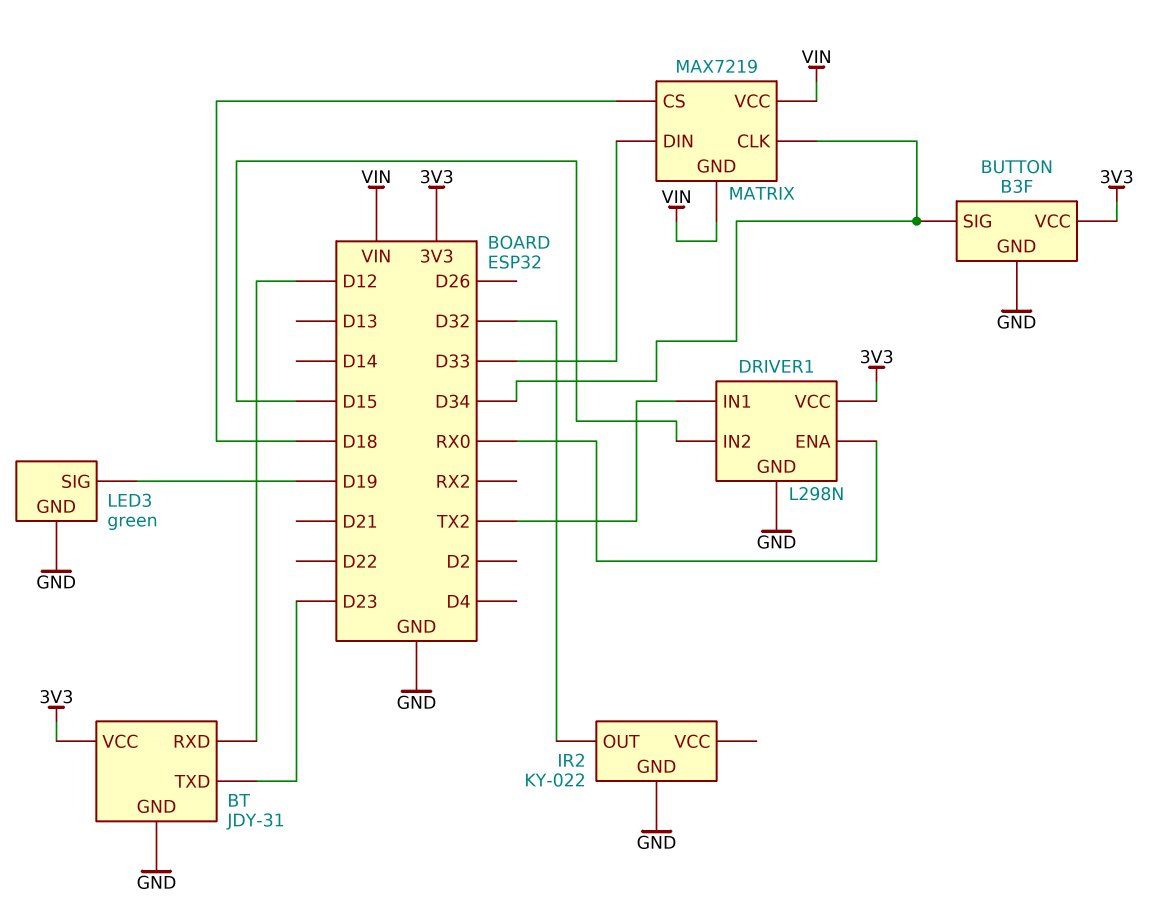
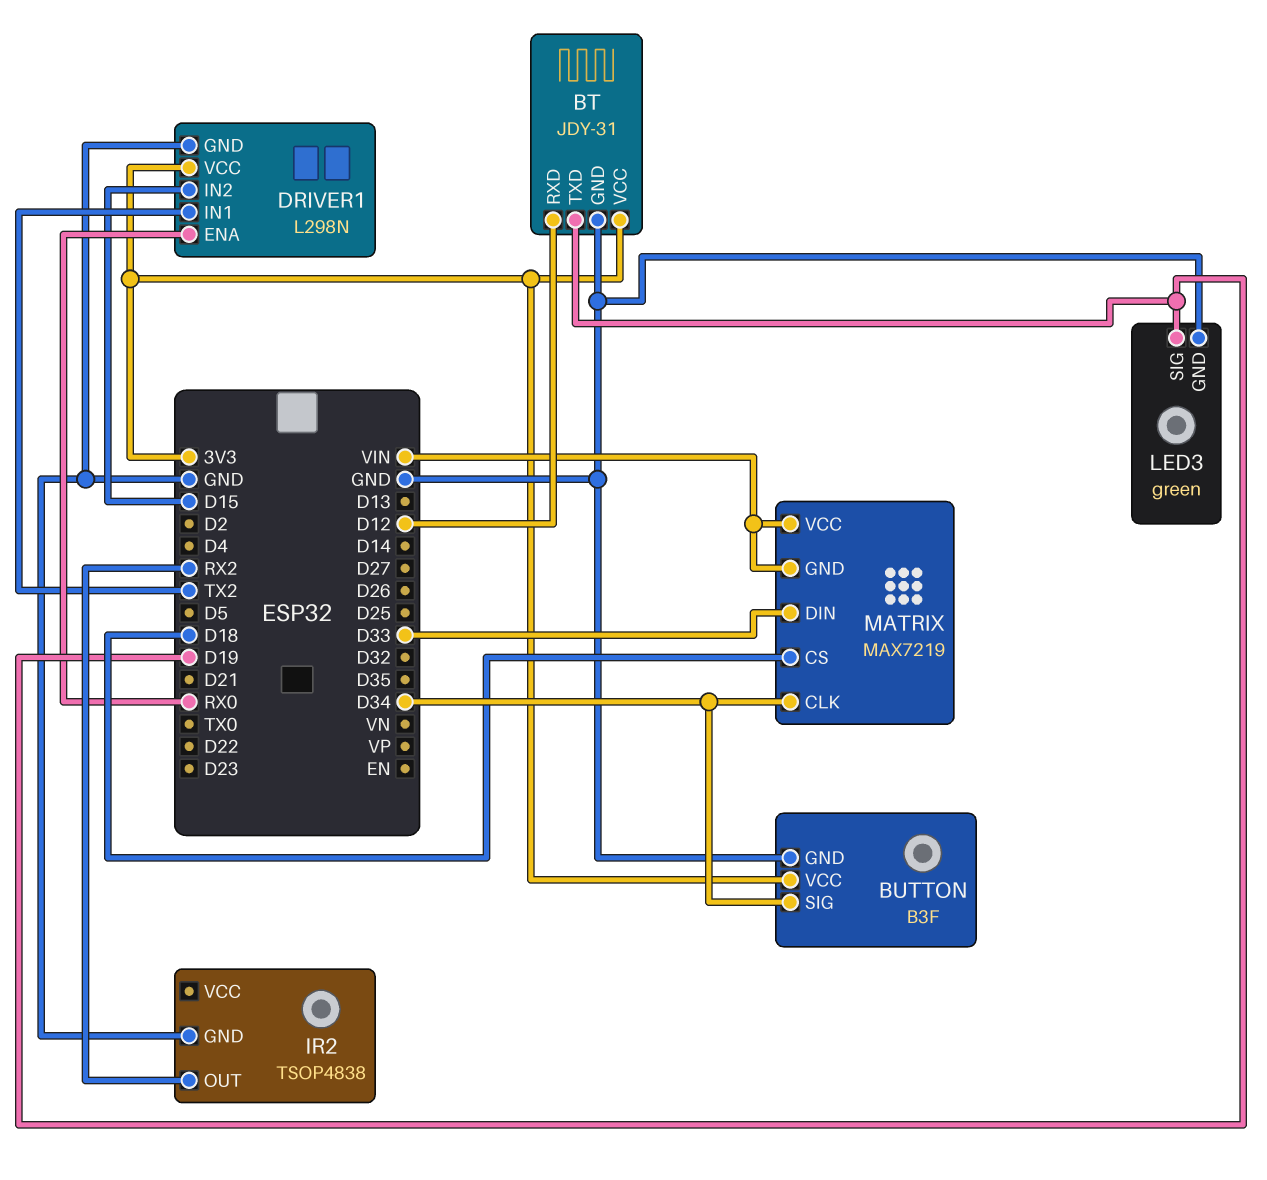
BT pin TXD: D23 -> D19
IR2: KY-022 -> TSOP4838
IR2 pin OUT: D32 -> RX2

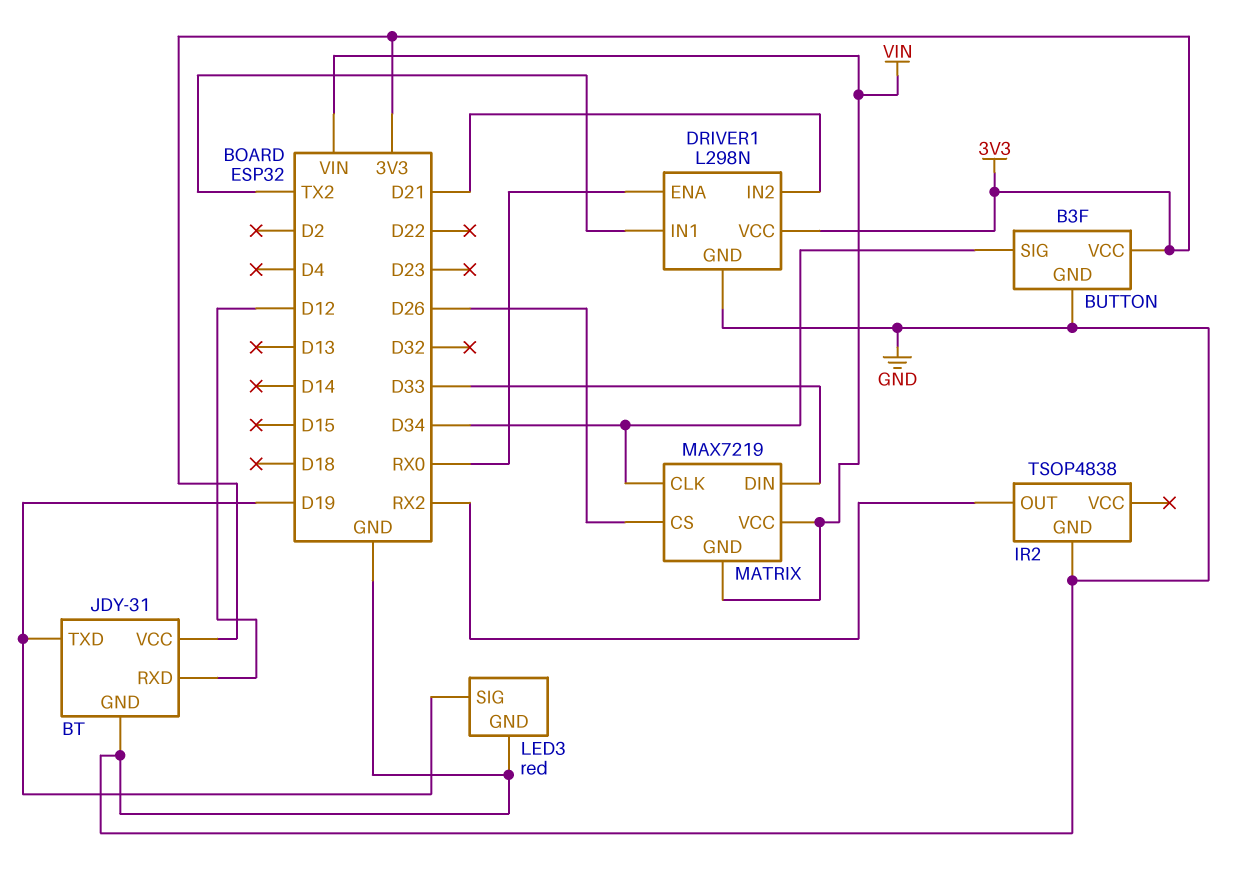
DRIVER1 pin IN2: D15 -> D21
LED3: green -> red
MATRIX pin CS: D18 -> D26

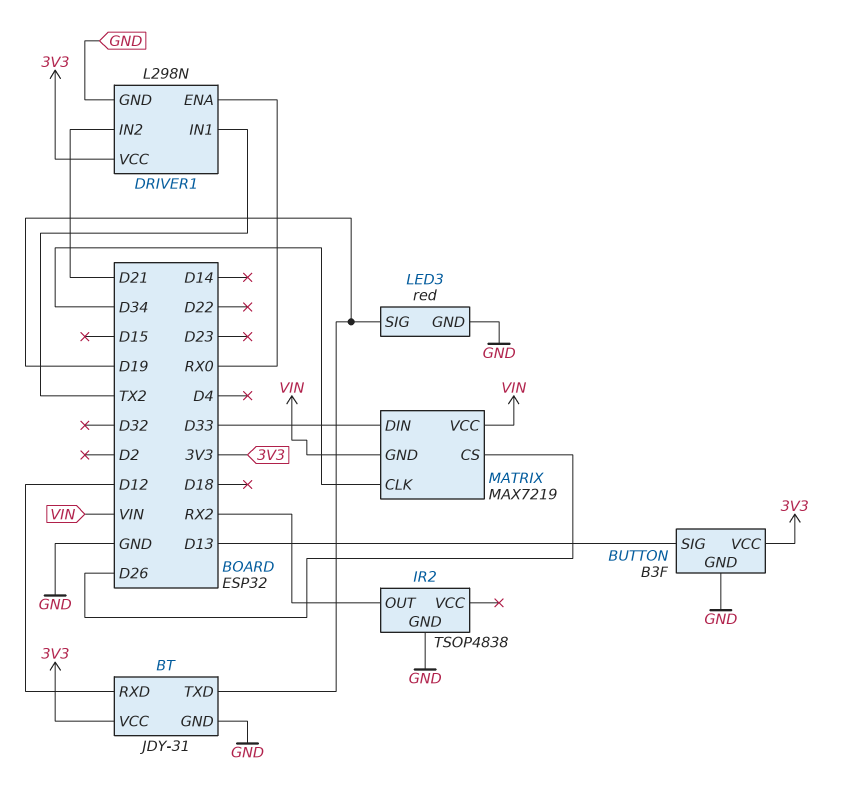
BUTTON pin SIG: D34 -> D13

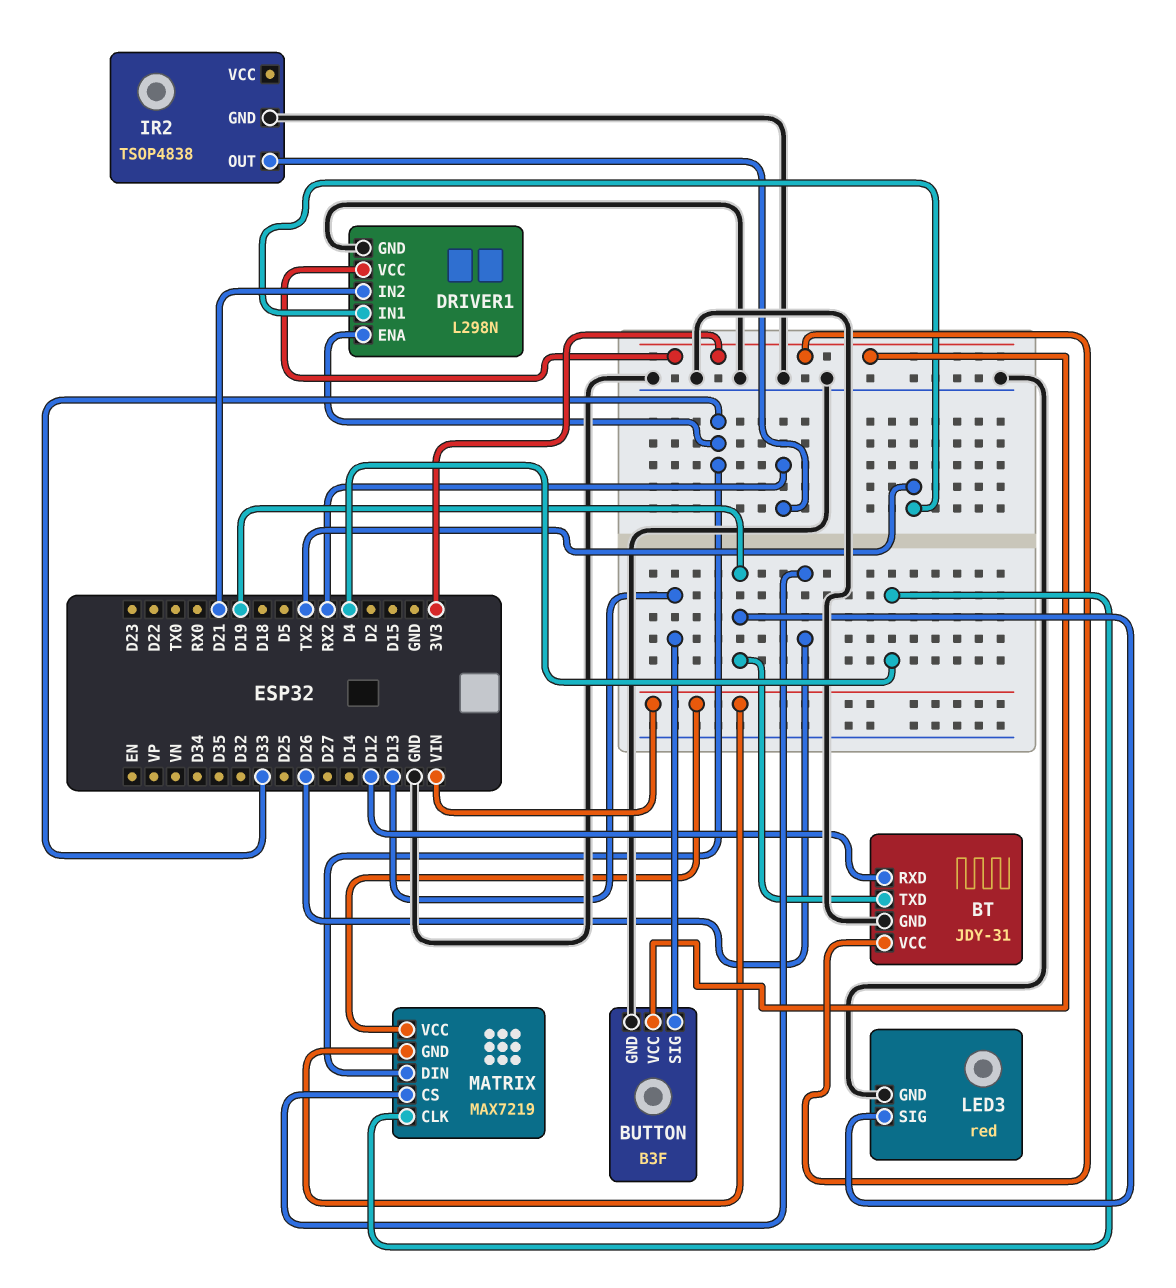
DRIVER1 pin ENA: RX0 -> D33
MATRIX pin CLK: D34 -> D4

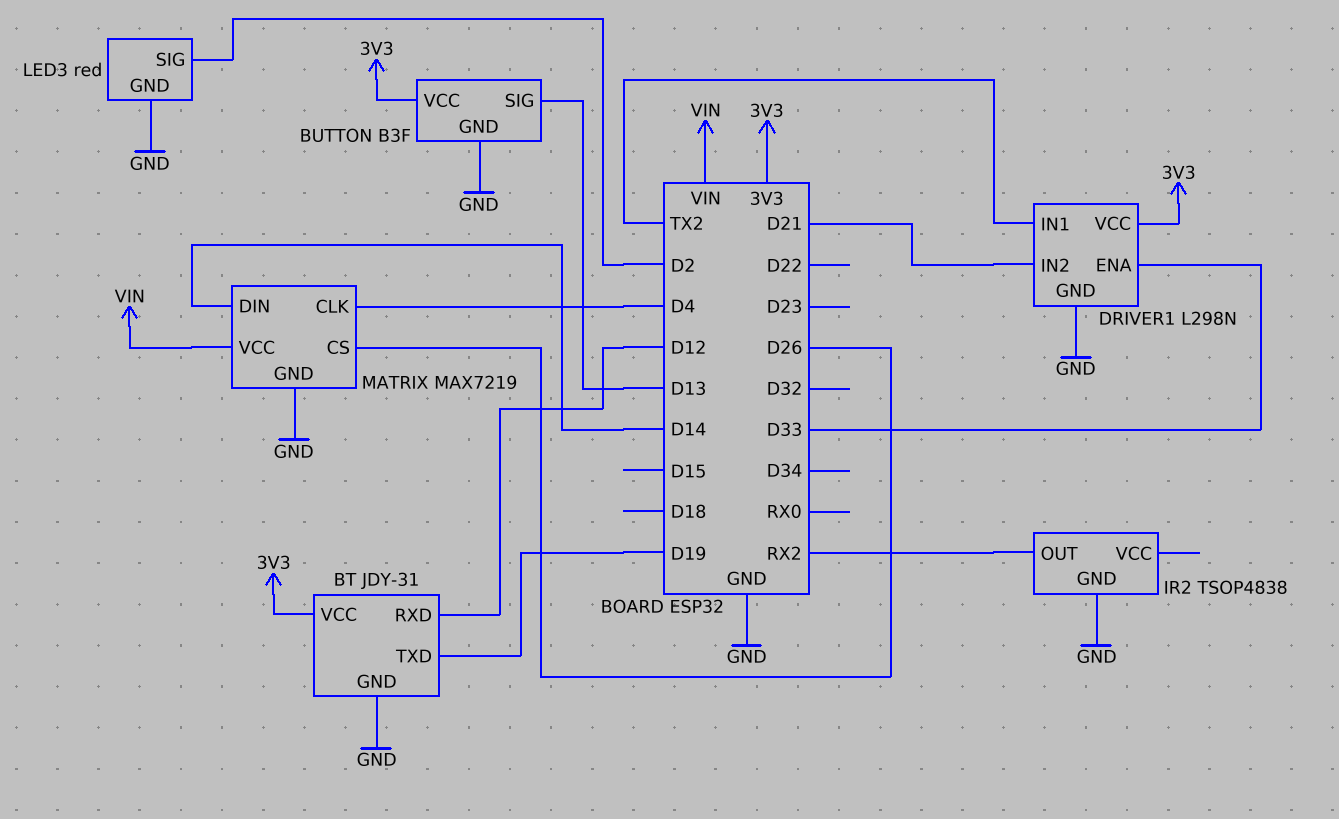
LED3 pin SIG: D19 -> D2
MATRIX pin DIN: D33 -> D14
MATRIX pin GND: VIN -> GND

